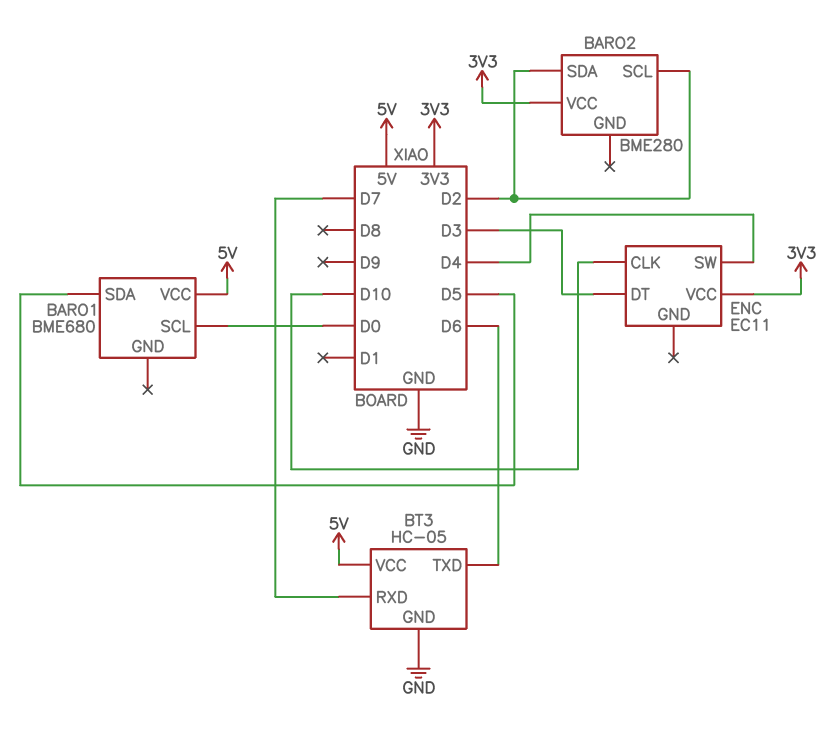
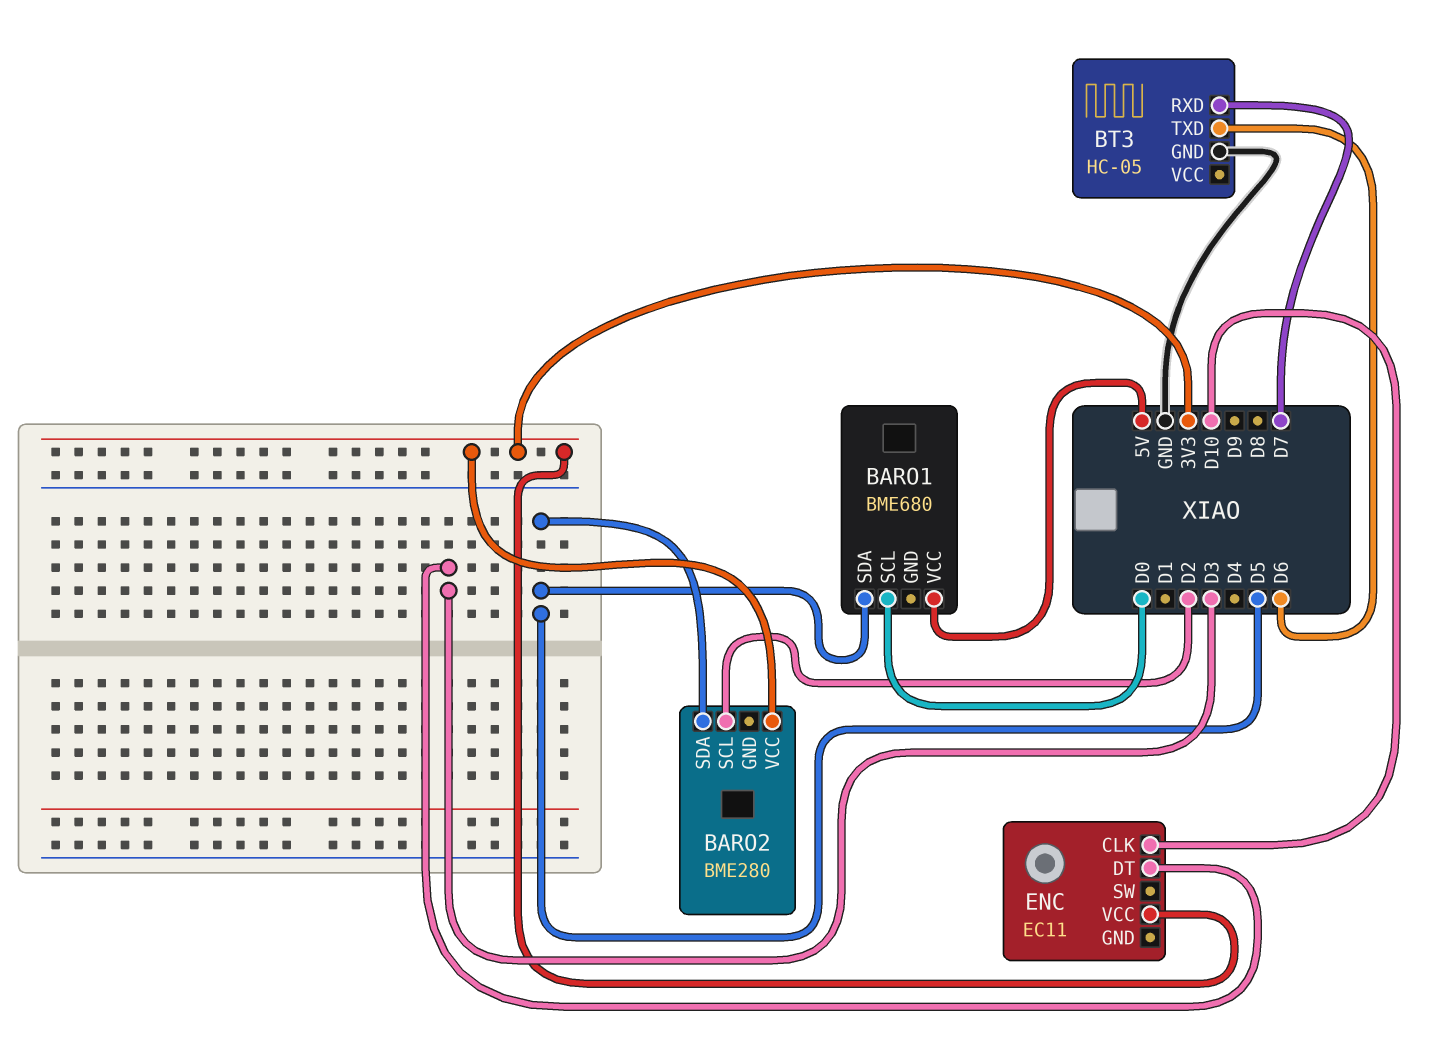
BARO2 pin SDA: D2 -> D5
BT3 pin VCC: 5V -> none
ENC pin SW: D4 -> none

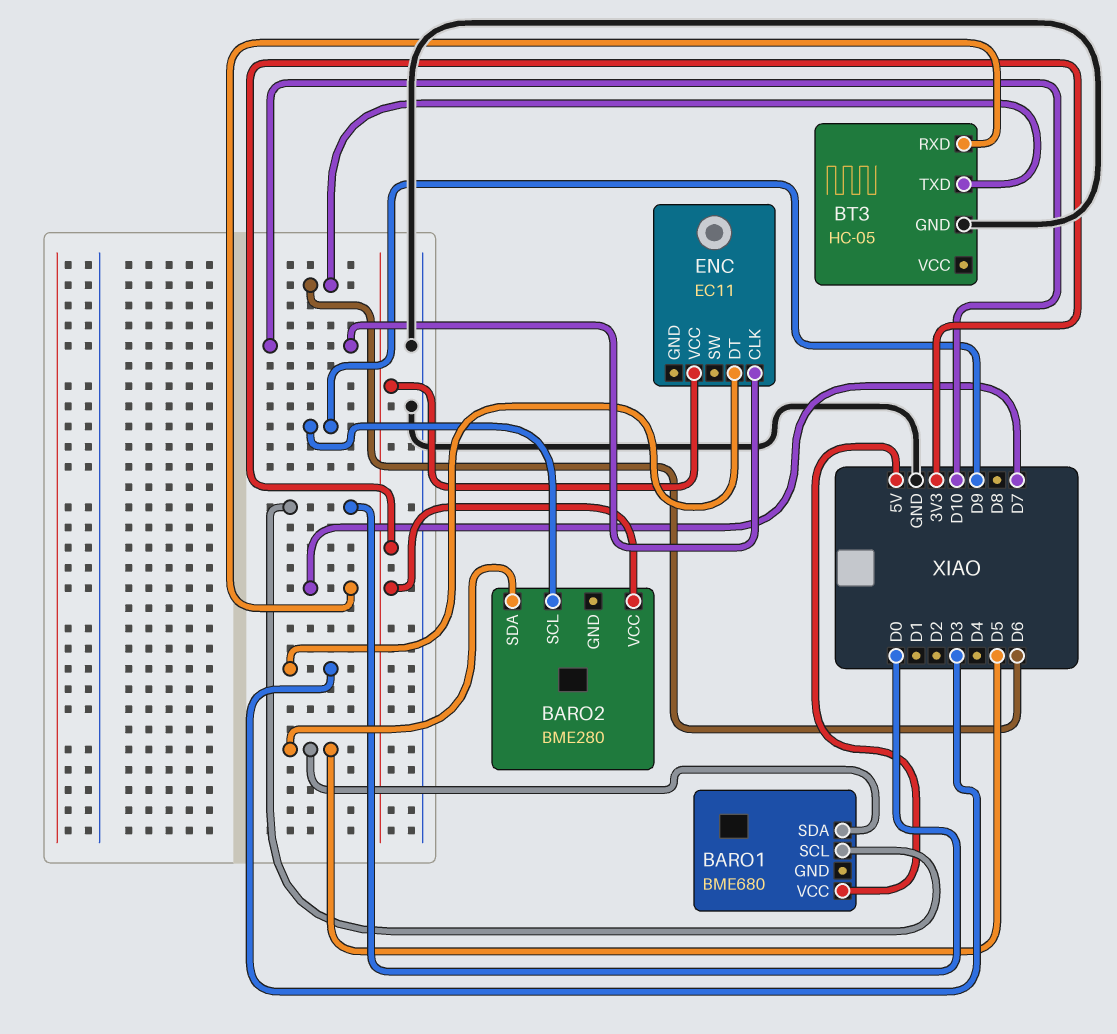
BARO2 pin SCL: D2 -> D9

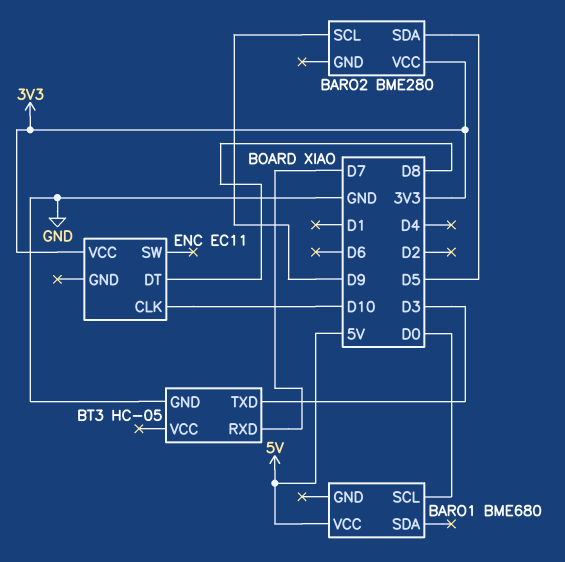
BARO1 pin SDA: D5 -> none
BT3 pin TXD: D6 -> D3
ENC pin DT: D3 -> D8

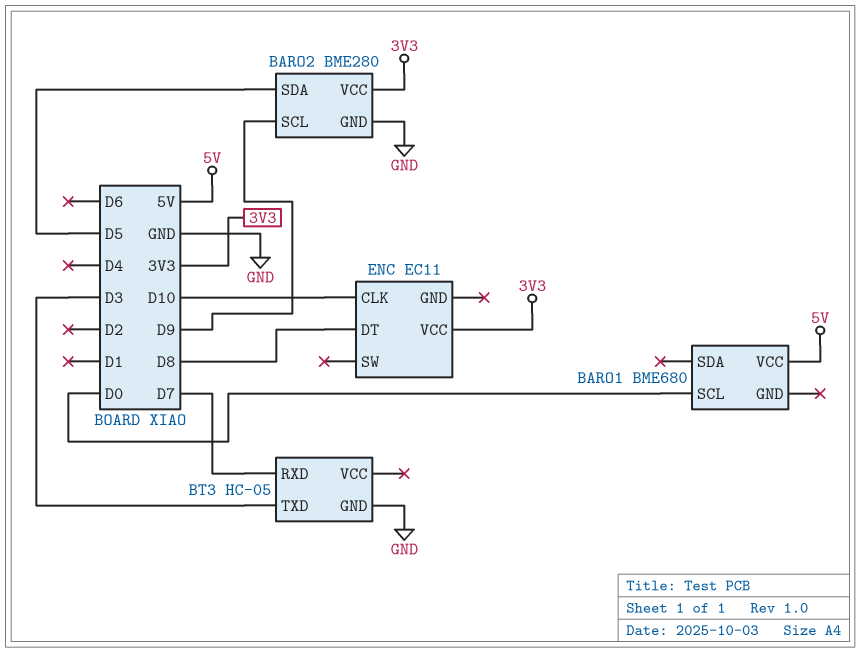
BARO2 pin GND: none -> GND

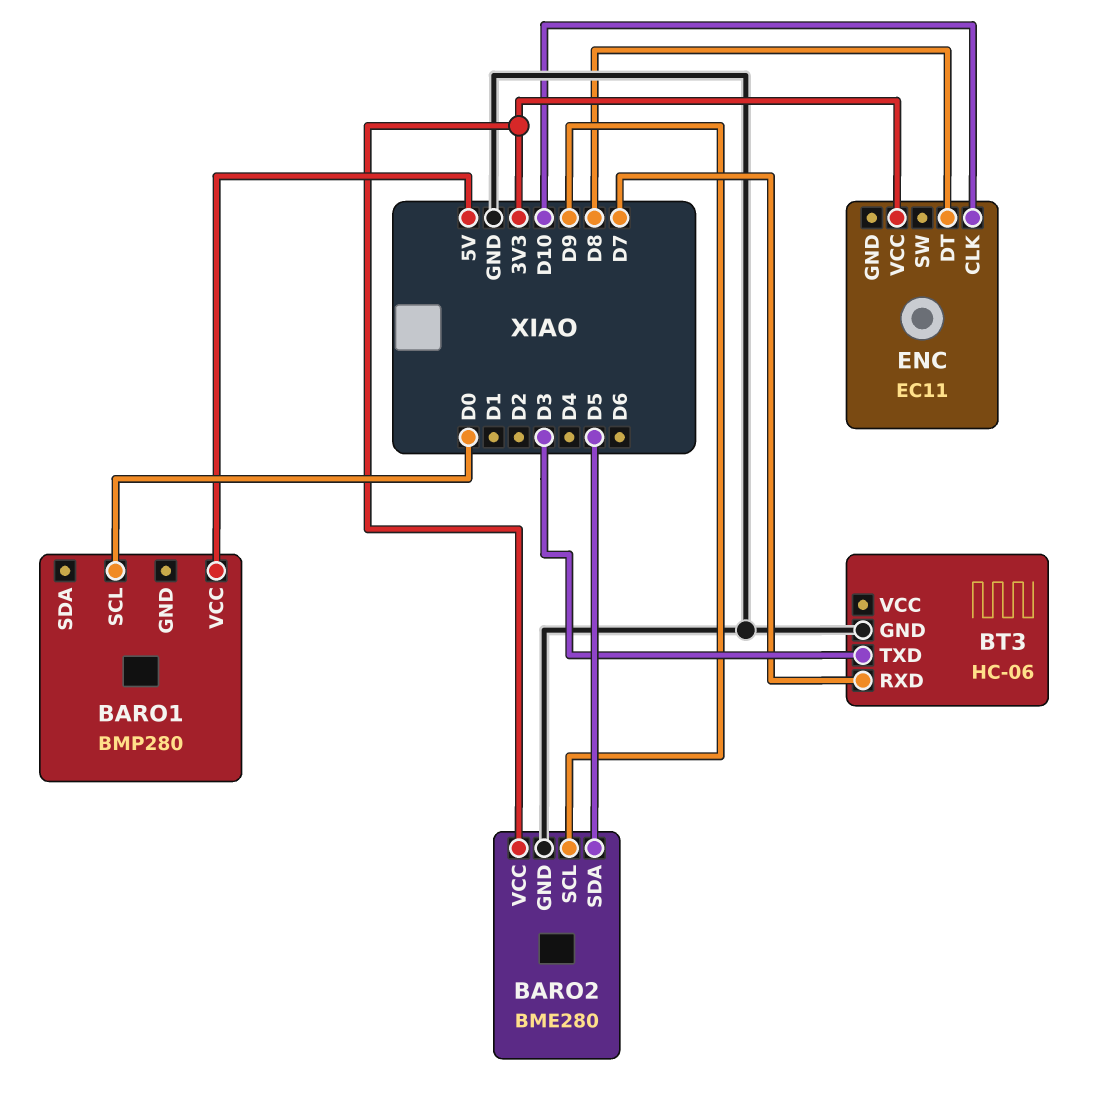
BARO1: BME680 -> BMP280
BT3: HC-05 -> HC-06

